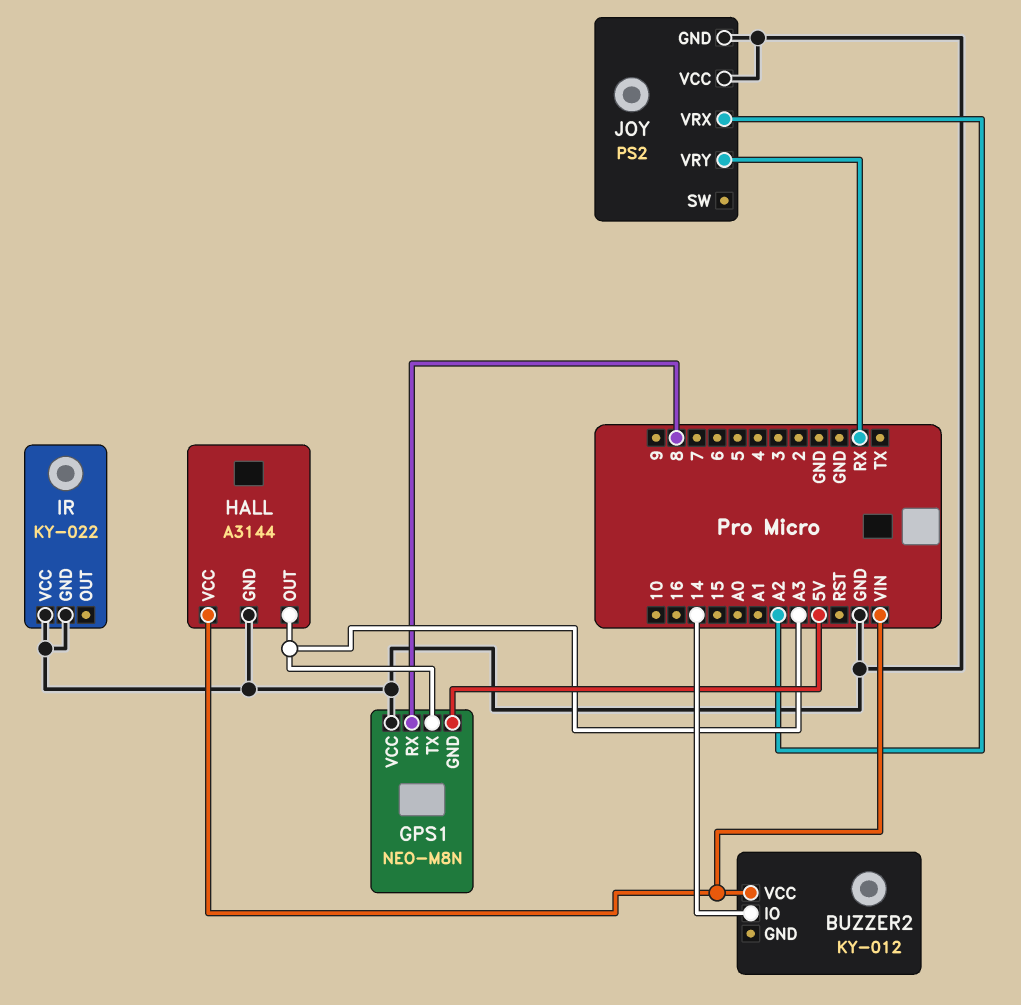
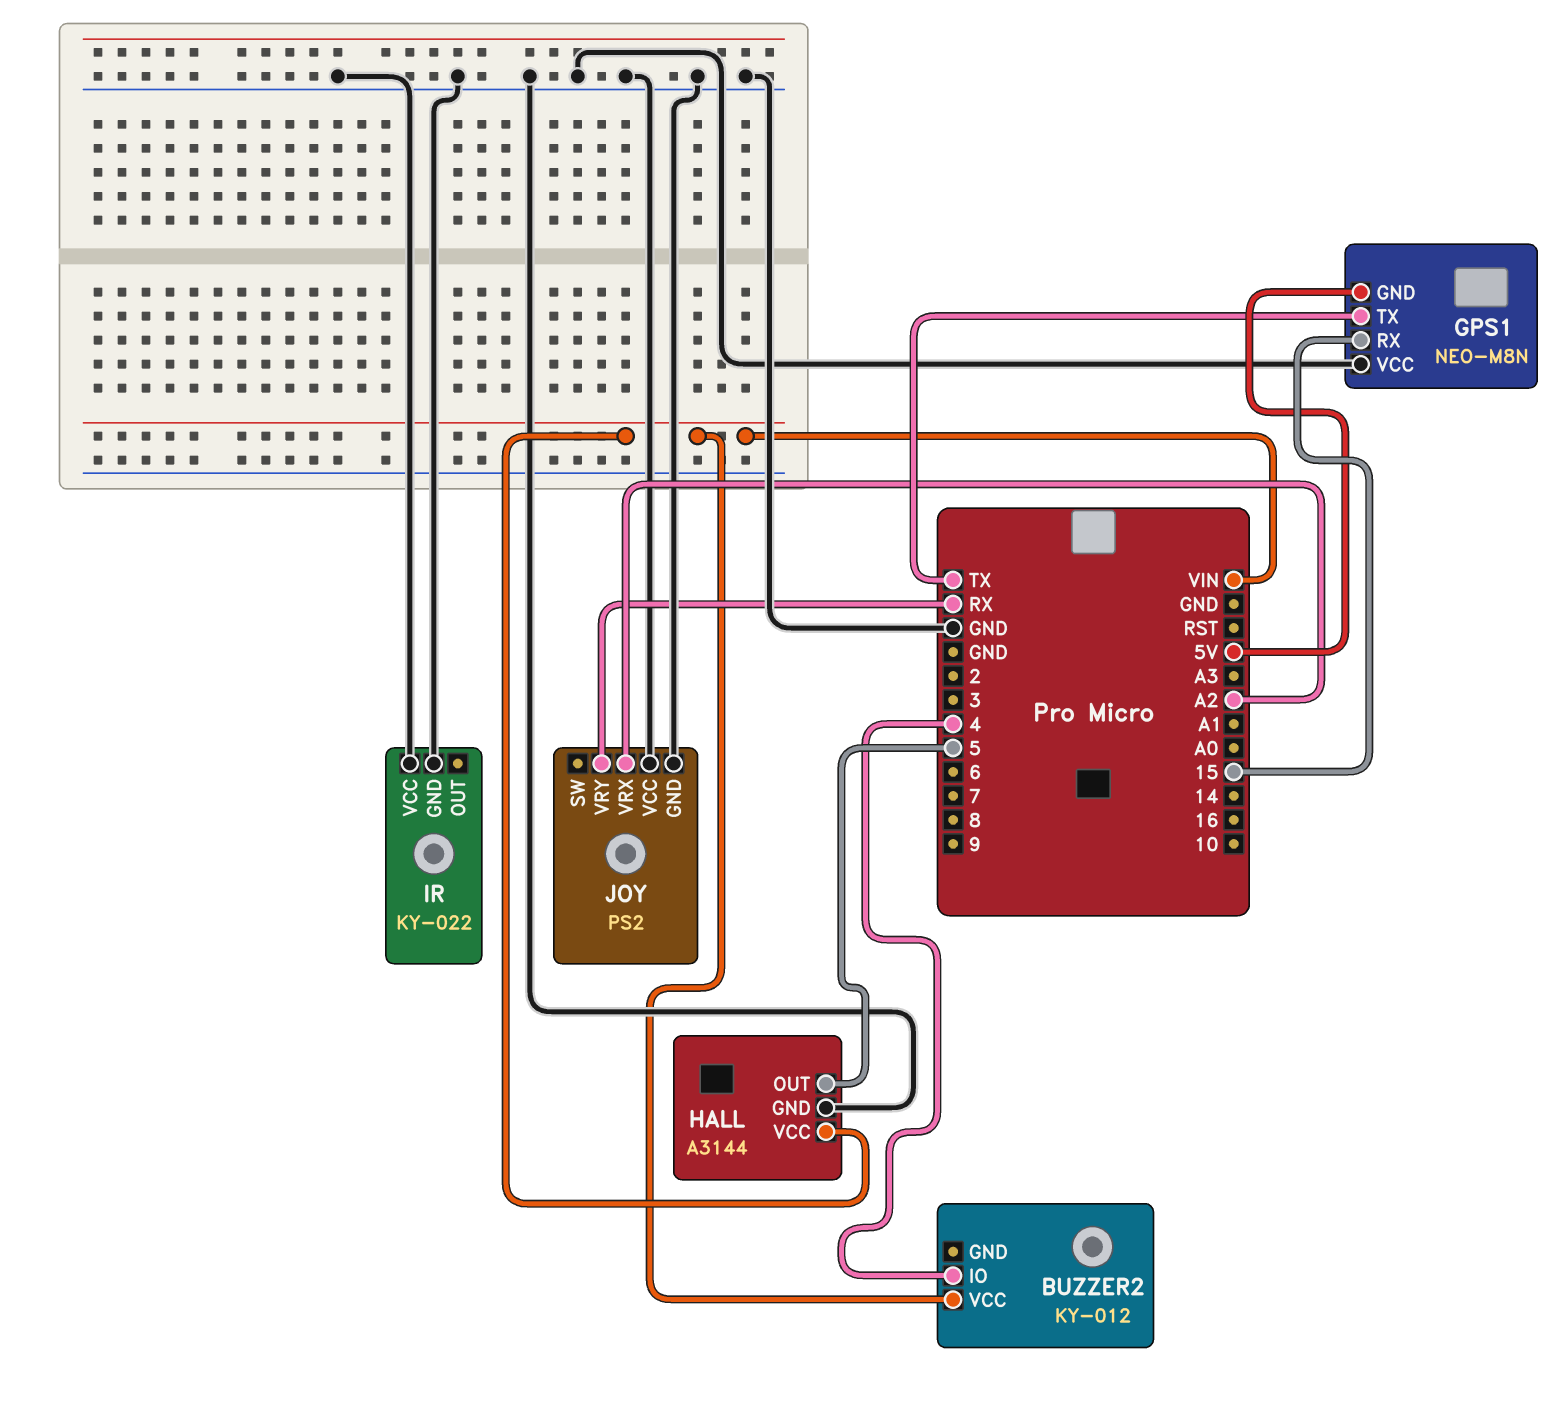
BUZZER2 pin IO: 14 -> 4
GPS1 pin RX: 8 -> 15
GPS1 pin TX: A3 -> TX
HALL pin OUT: A3 -> 5

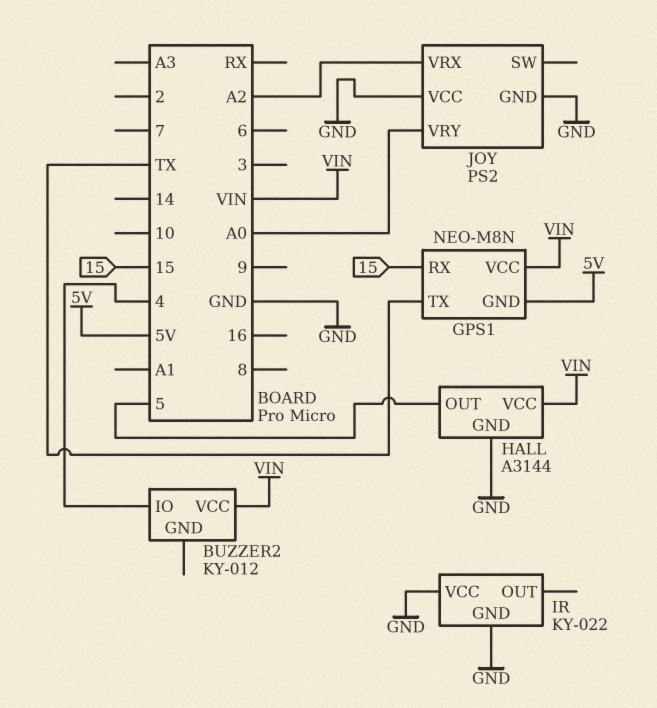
GPS1 pin VCC: GND -> VIN
JOY pin VRY: RX -> A0

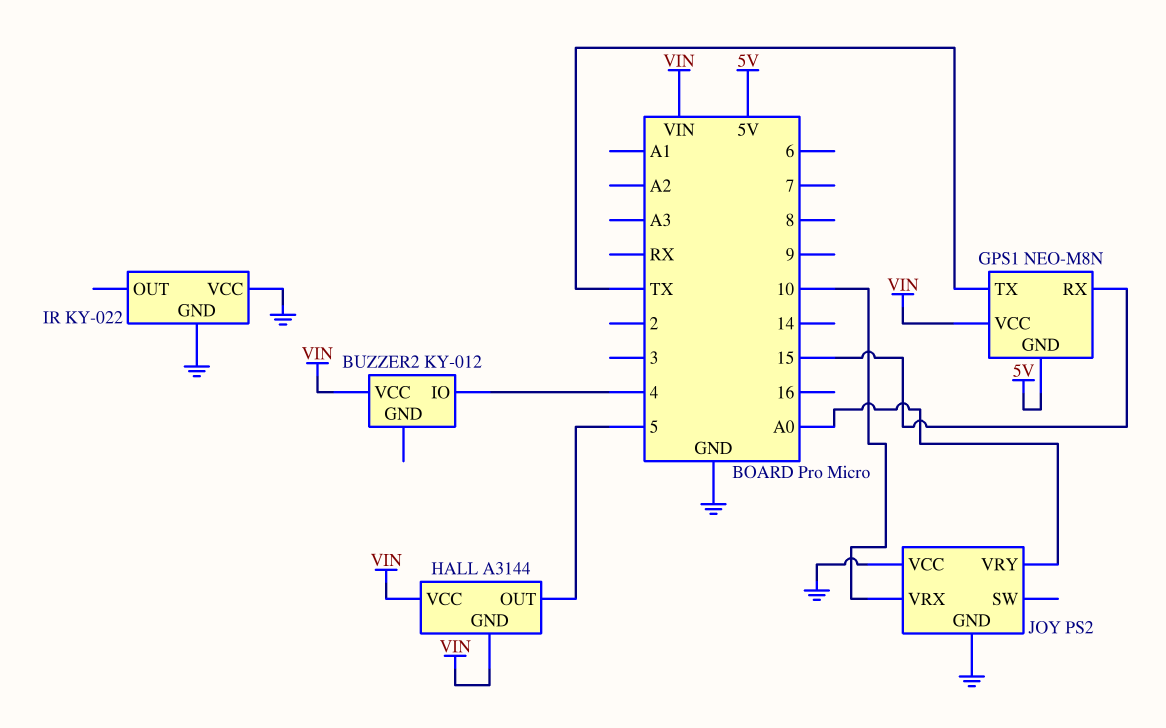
HALL pin GND: GND -> VIN
JOY pin VRX: A2 -> 10

